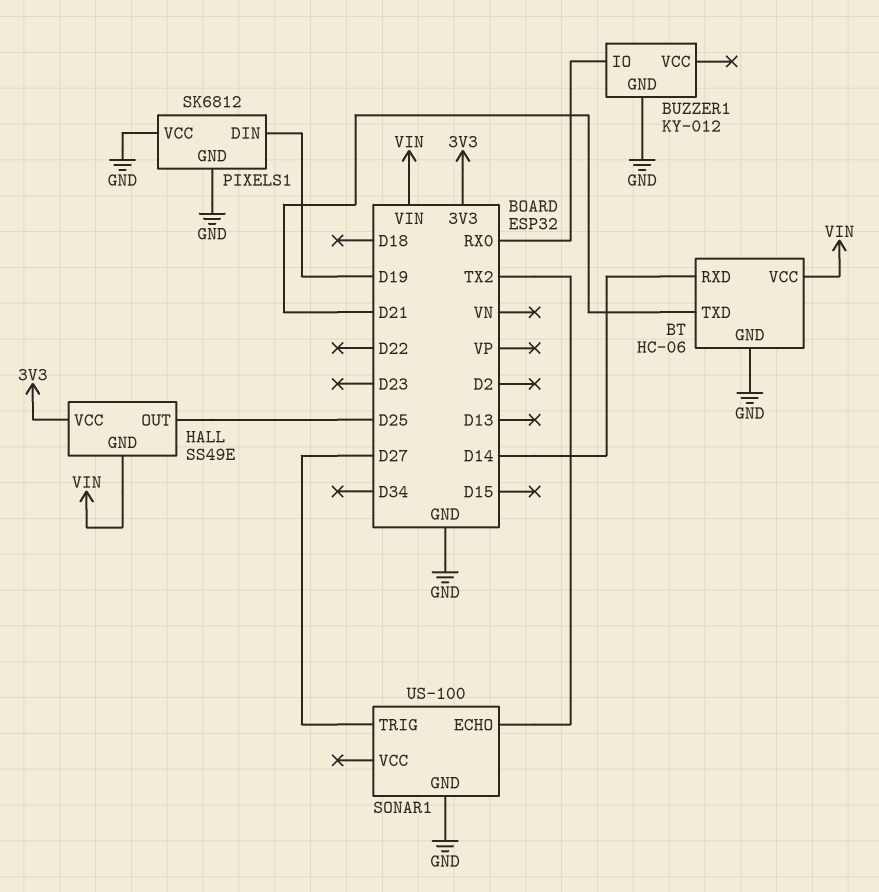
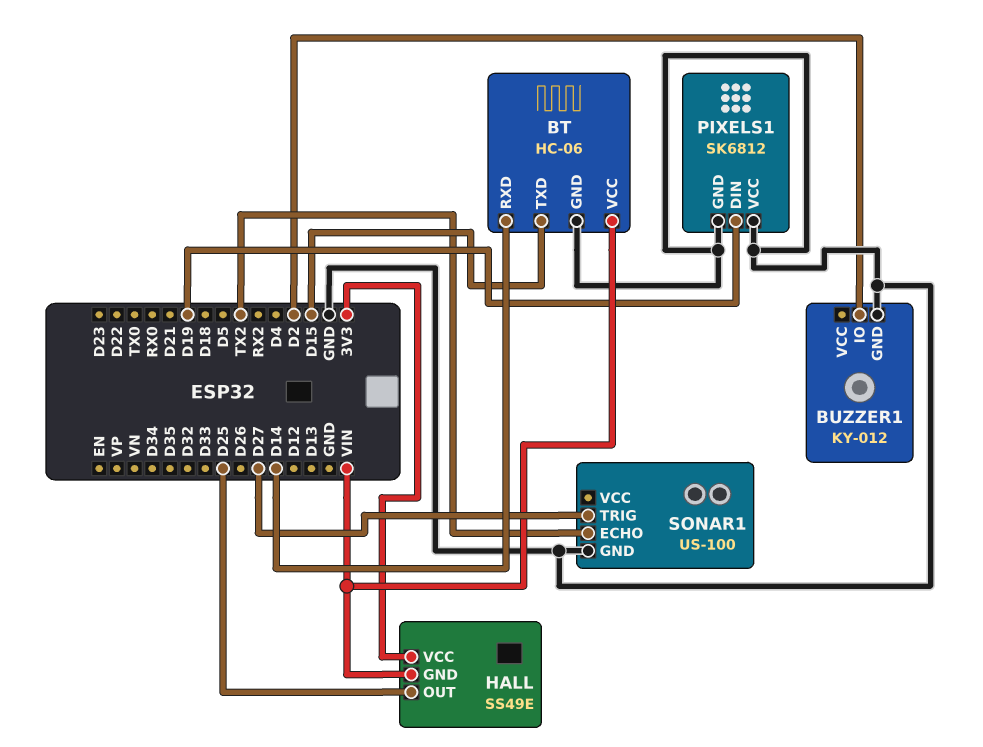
BT pin TXD: D21 -> D15
BUZZER1 pin IO: RX0 -> D2

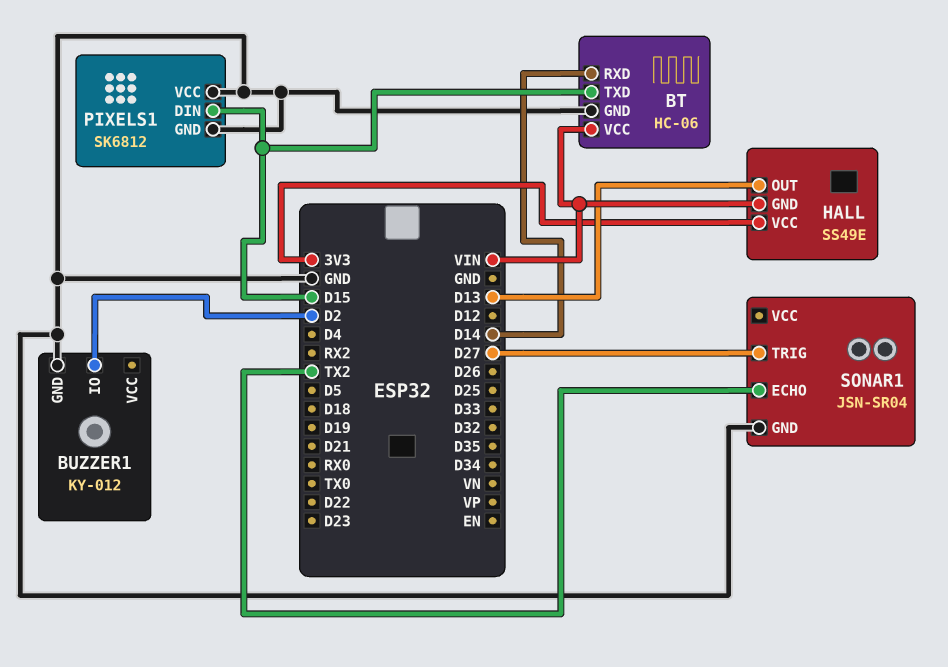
HALL pin OUT: D25 -> D13
PIXELS1 pin DIN: D19 -> D15
SONAR1: US-100 -> JSN-SR04

